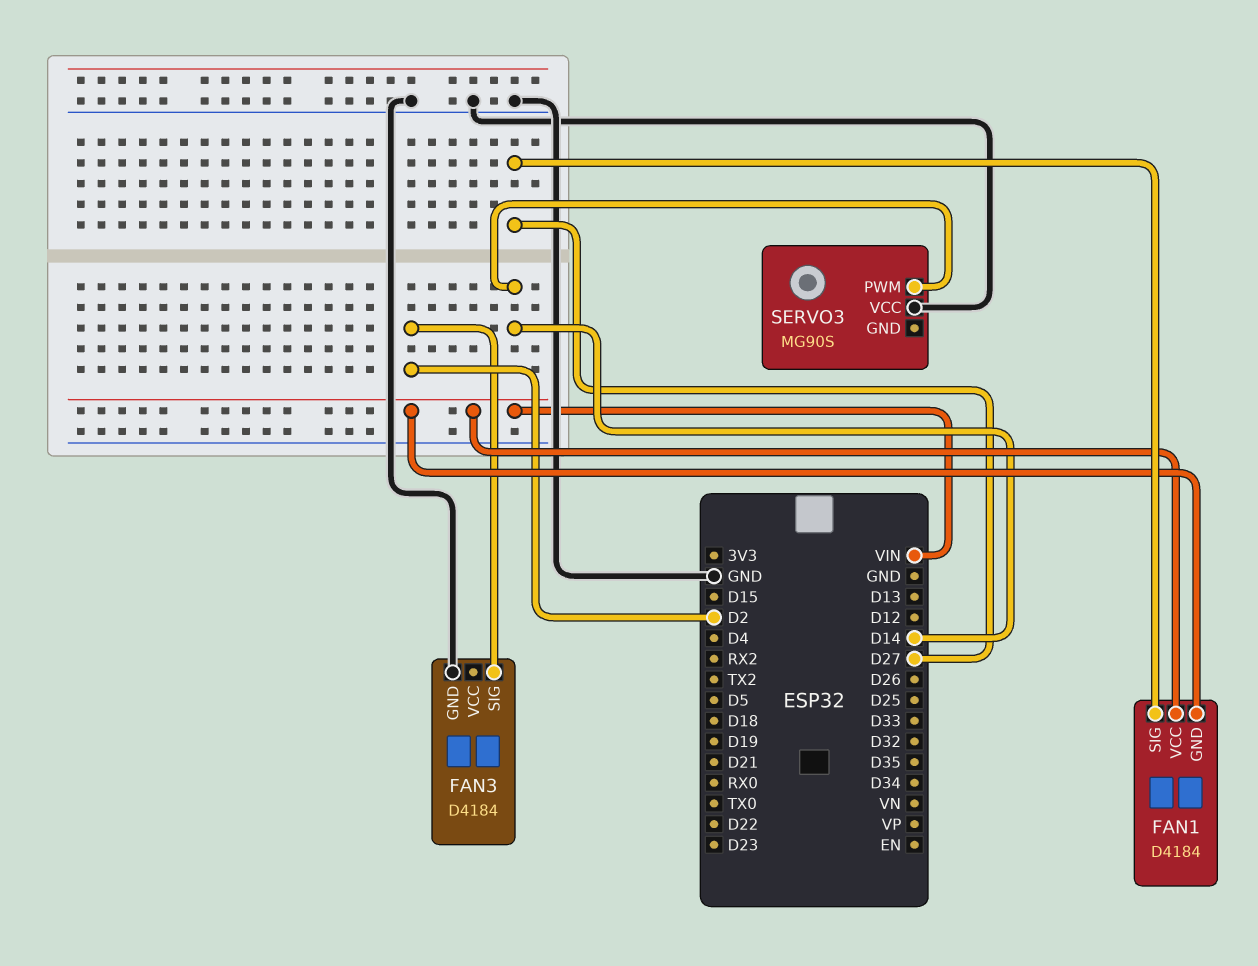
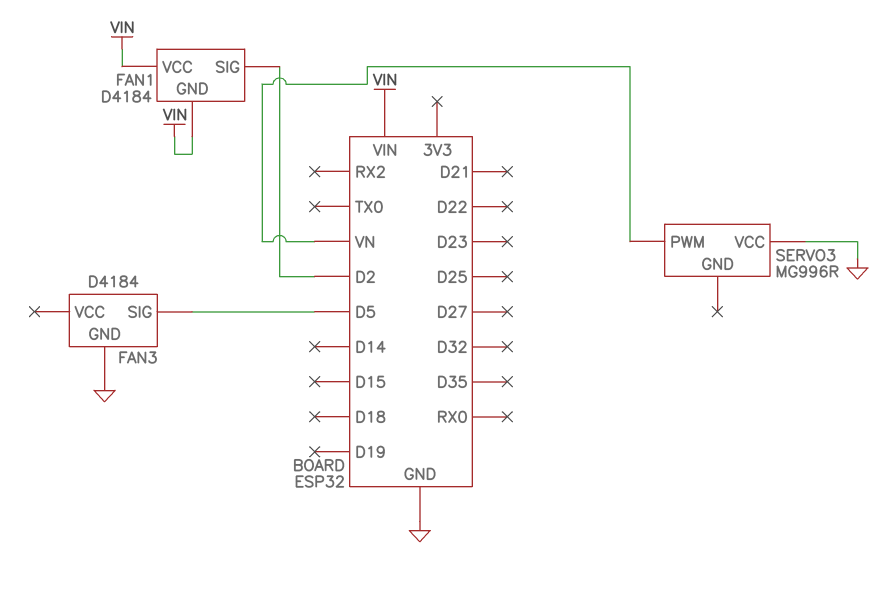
FAN1 pin SIG: D27 -> D2
FAN3 pin SIG: D2 -> D5
SERVO3: MG90S -> MG996R
SERVO3 pin PWM: D14 -> VN

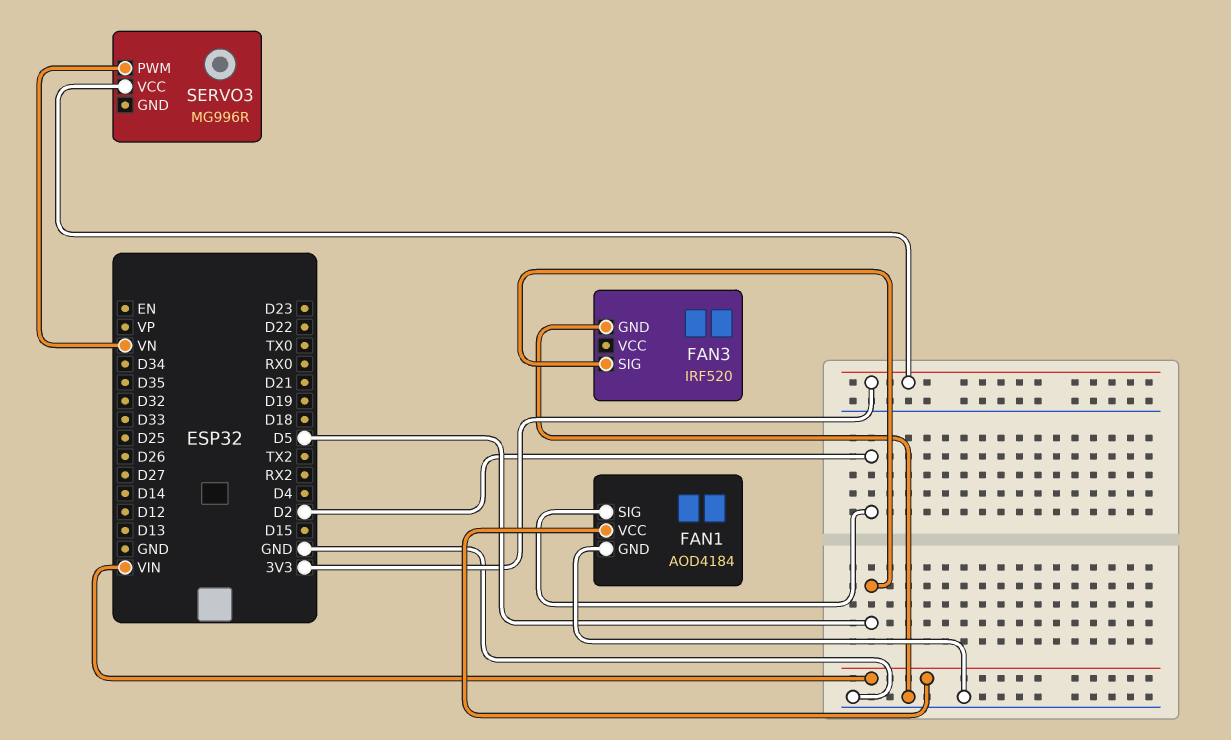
FAN1: D4184 -> AOD4184
FAN1 pin GND: VIN -> GND
FAN3: D4184 -> IRF520
SERVO3 pin VCC: GND -> 3V3

